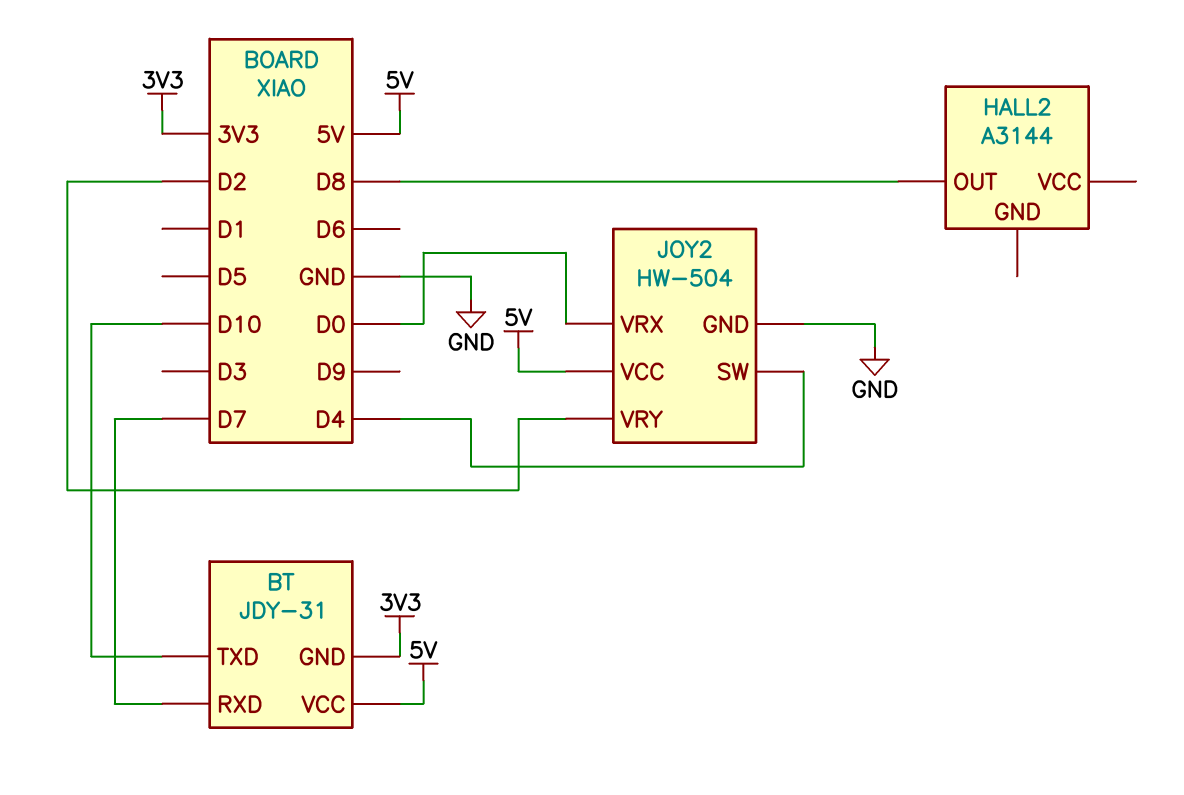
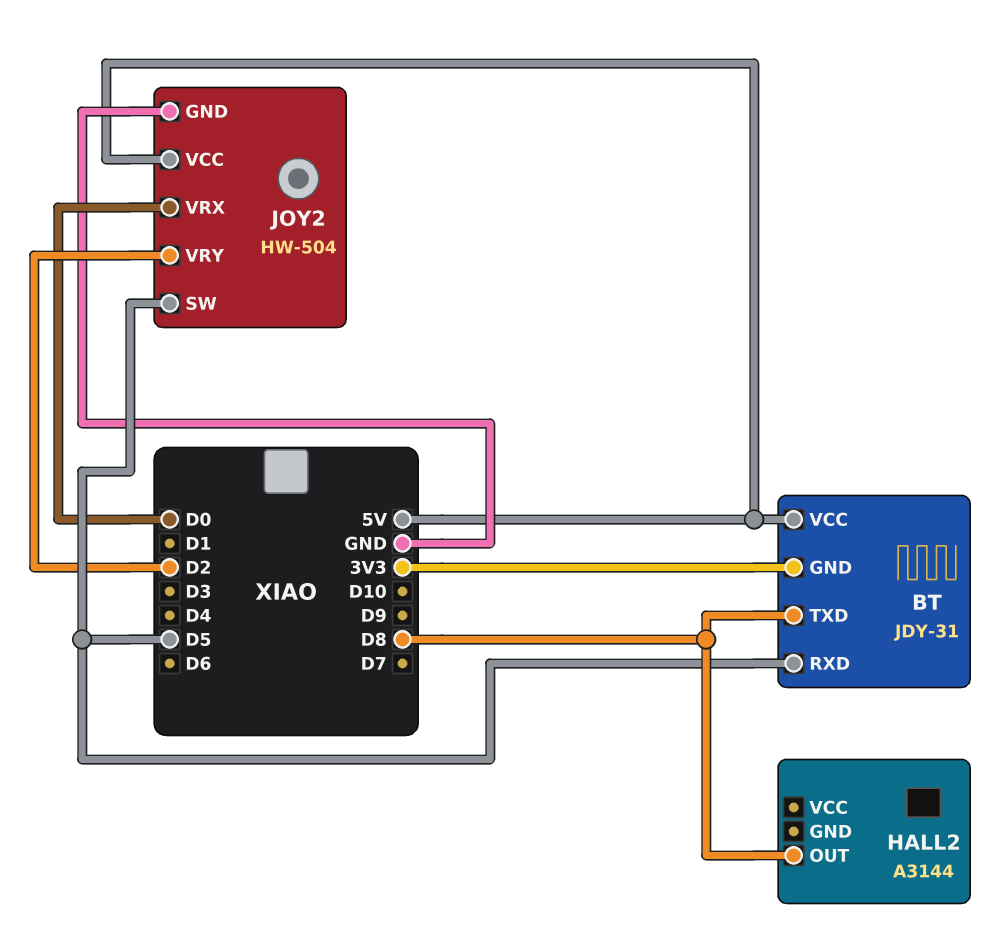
BT pin RXD: D7 -> D5
BT pin TXD: D10 -> D8
JOY2 pin SW: D4 -> D5

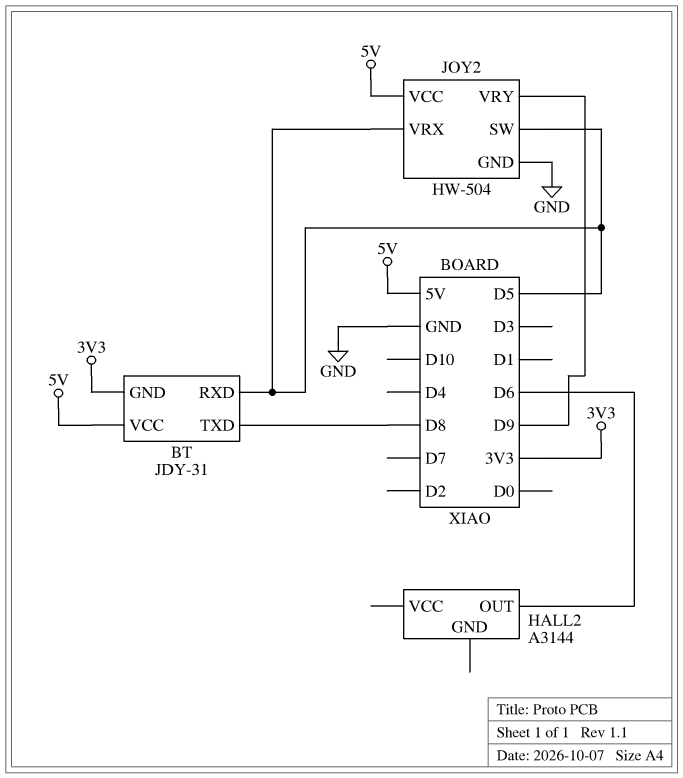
HALL2 pin OUT: D8 -> D6
JOY2 pin VRX: D0 -> D5
JOY2 pin VRY: D2 -> D9

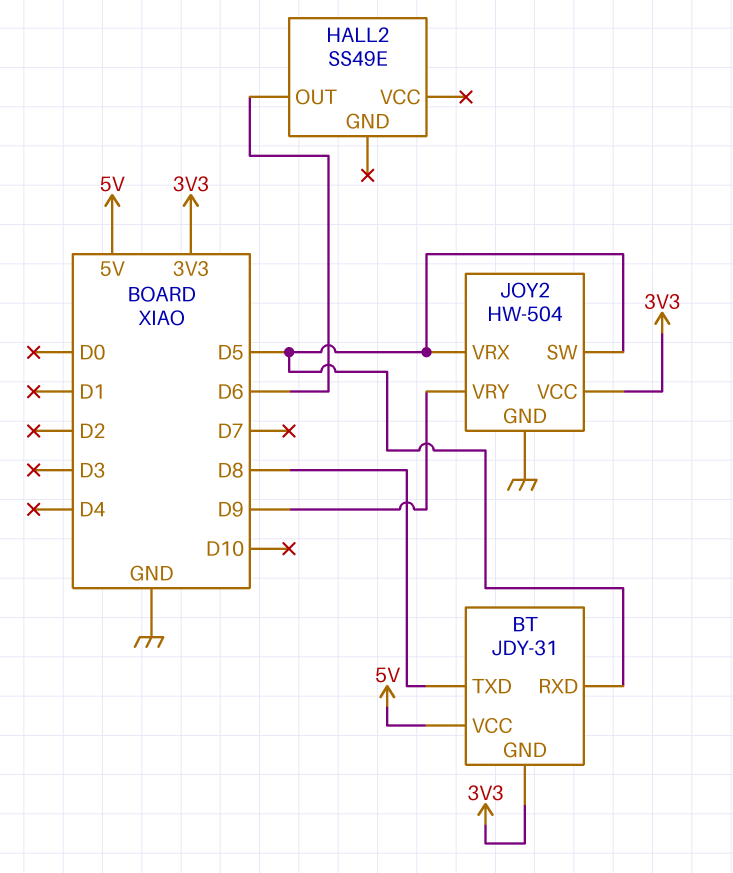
HALL2: A3144 -> SS49E
JOY2 pin VCC: 5V -> 3V3

